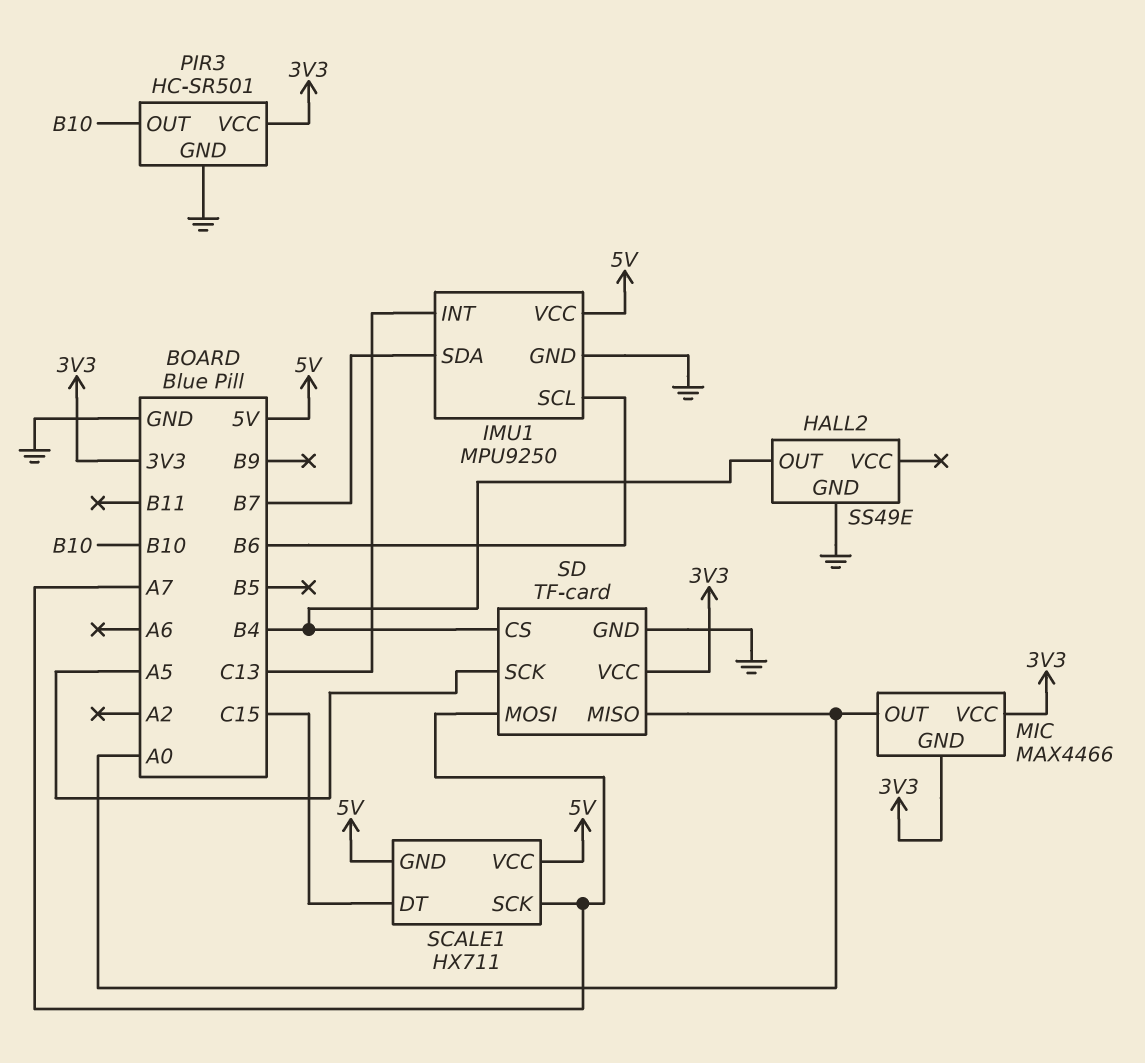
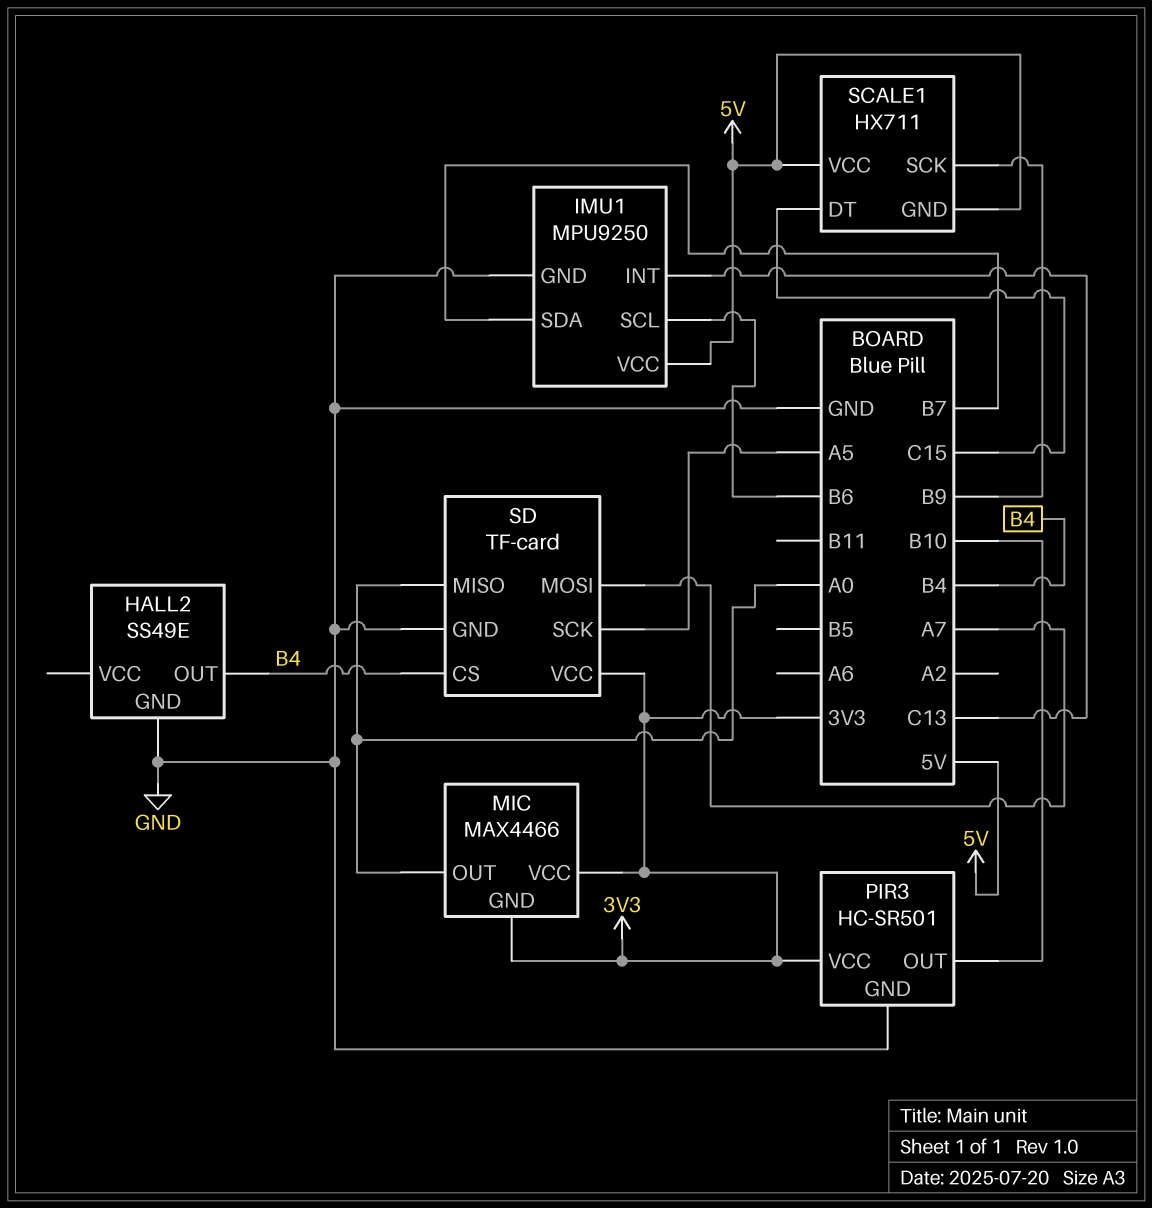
SCALE1 pin SCK: A7 -> B9

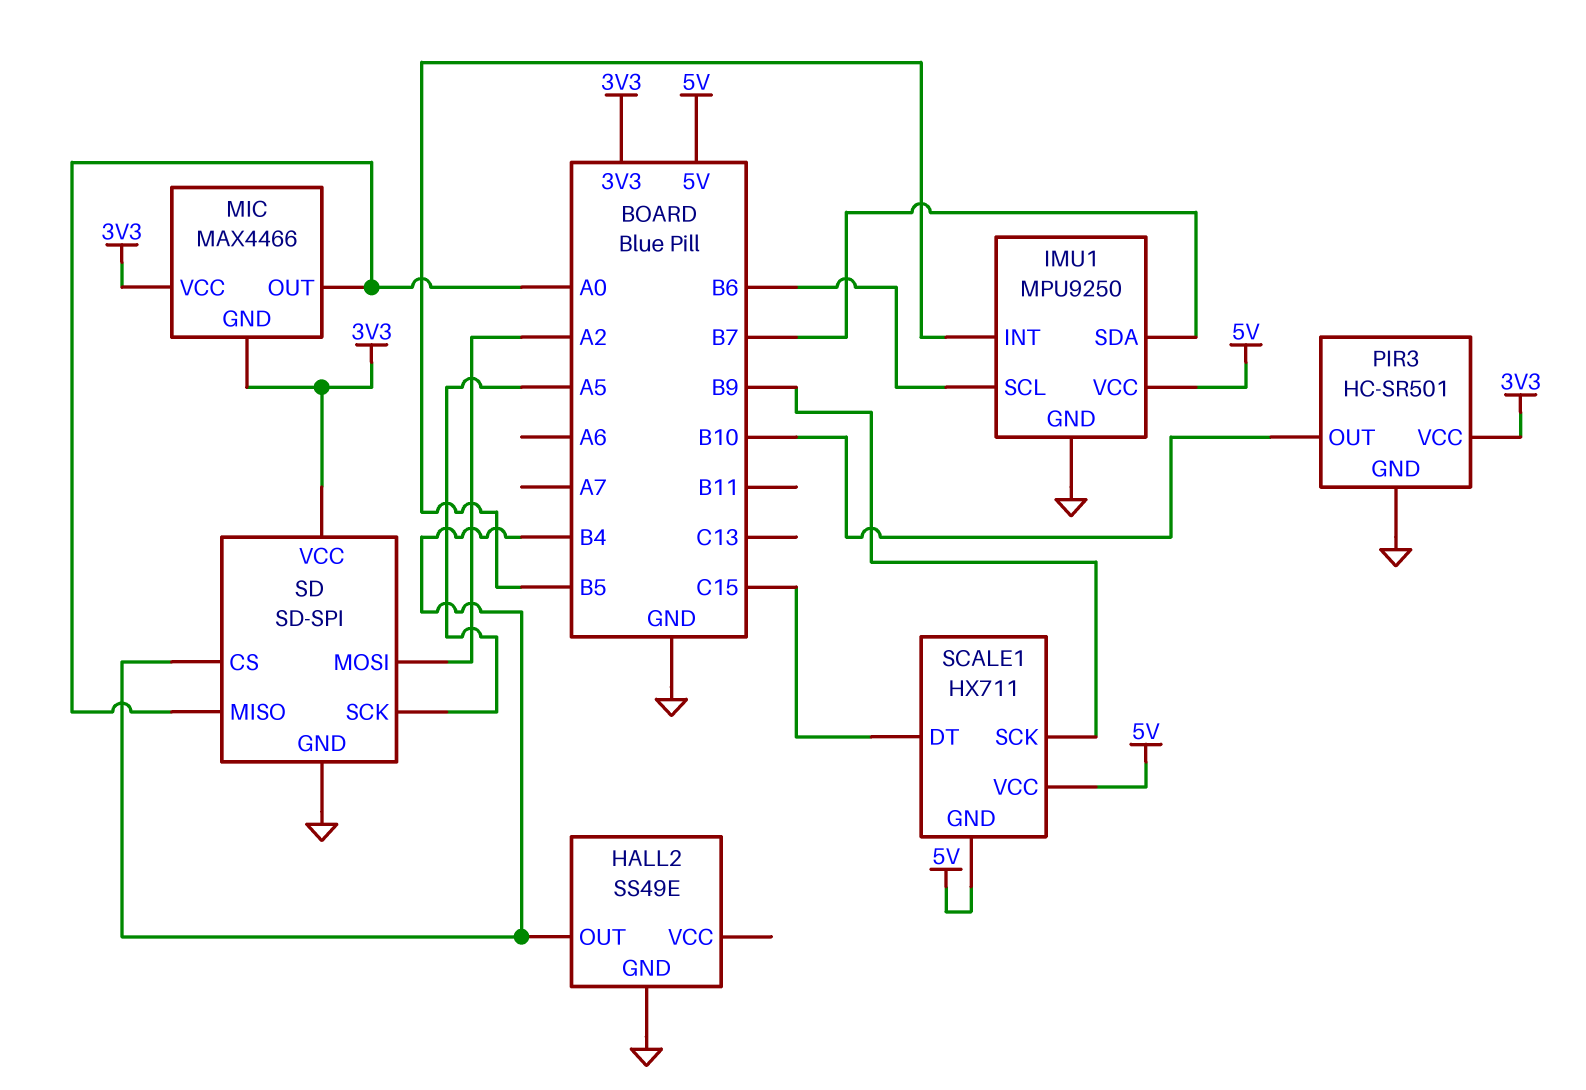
IMU1 pin INT: C13 -> B5
SD: TF-card -> SD-SPI
SD pin MOSI: A7 -> A2

